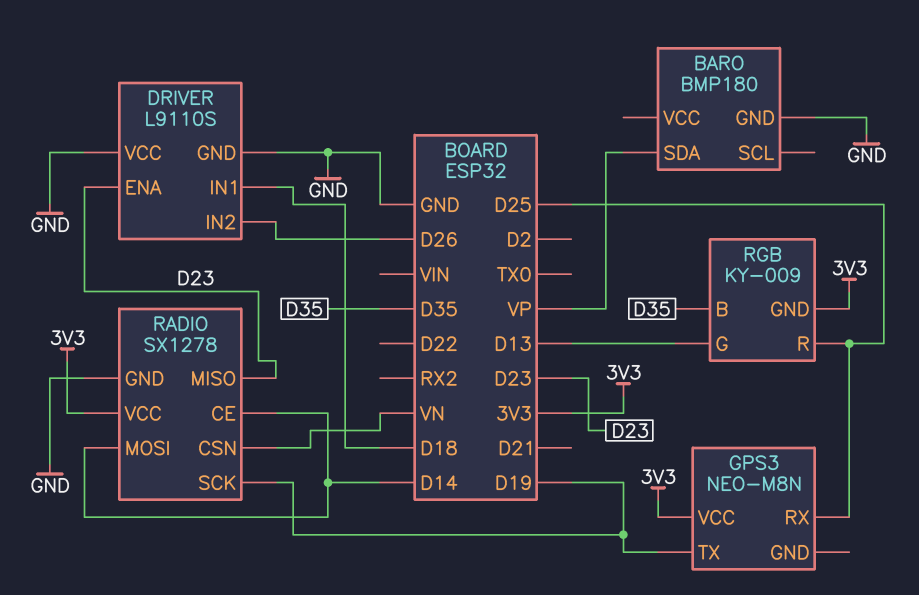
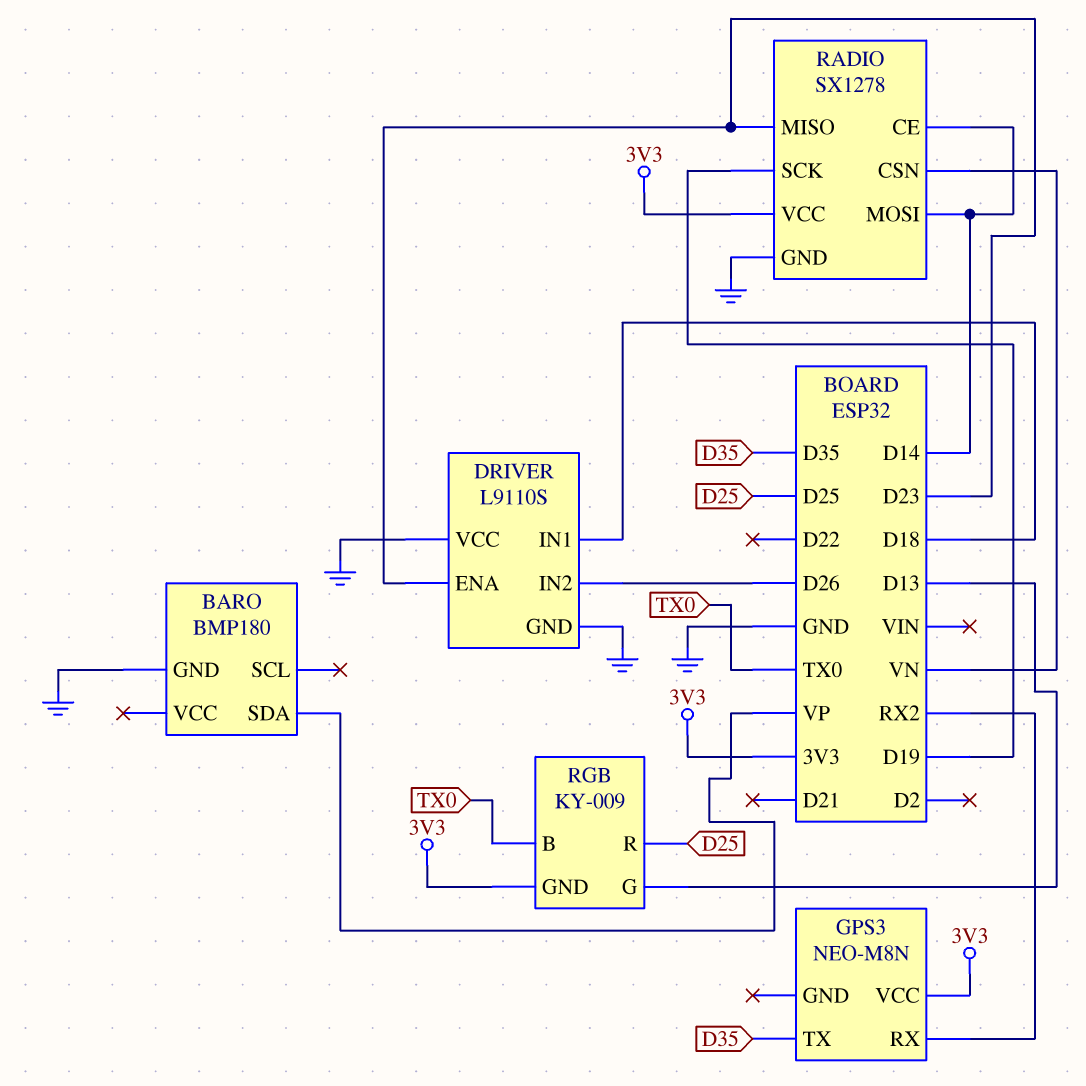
GPS3 pin RX: D25 -> RX2
GPS3 pin TX: D19 -> D35
RGB pin B: D35 -> TX0

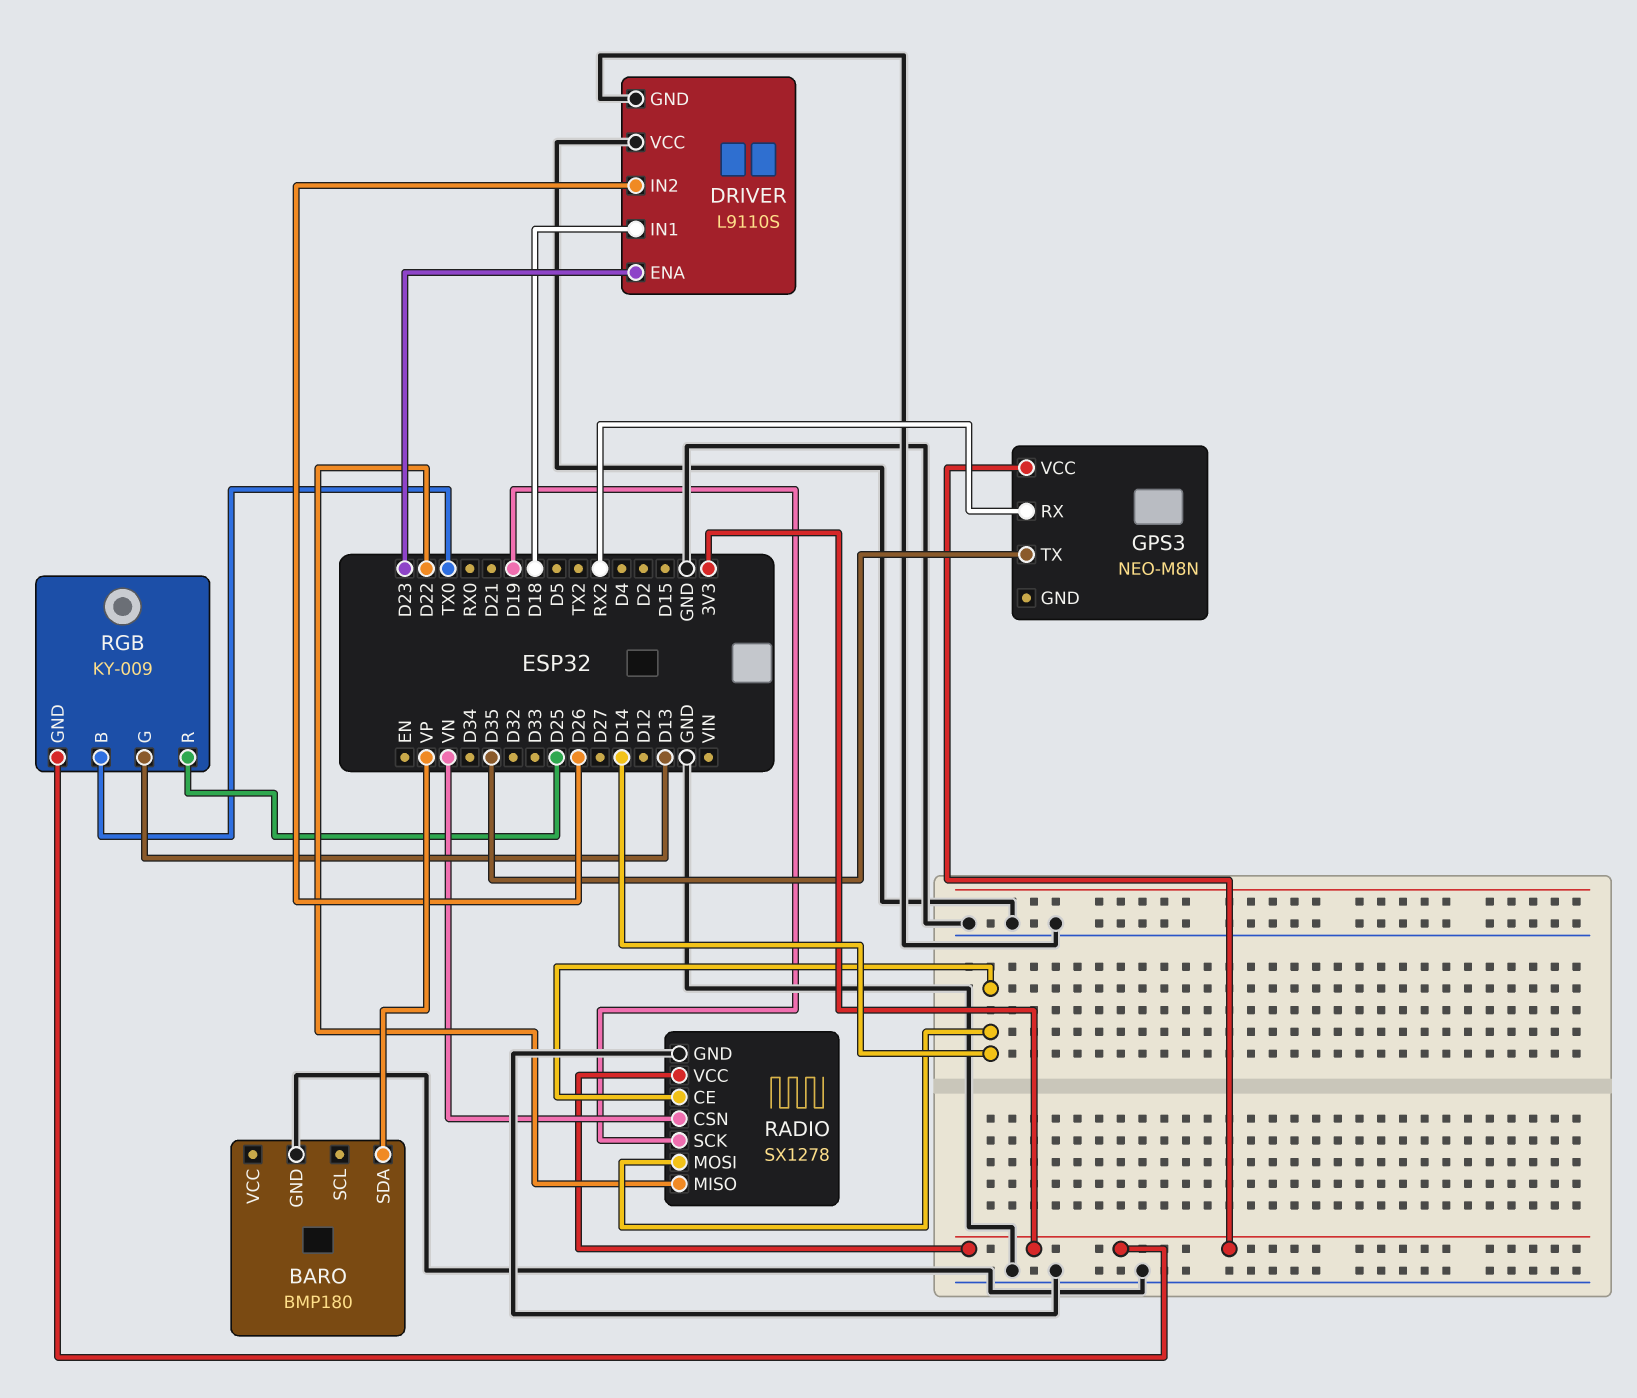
RADIO pin MISO: D23 -> D22

